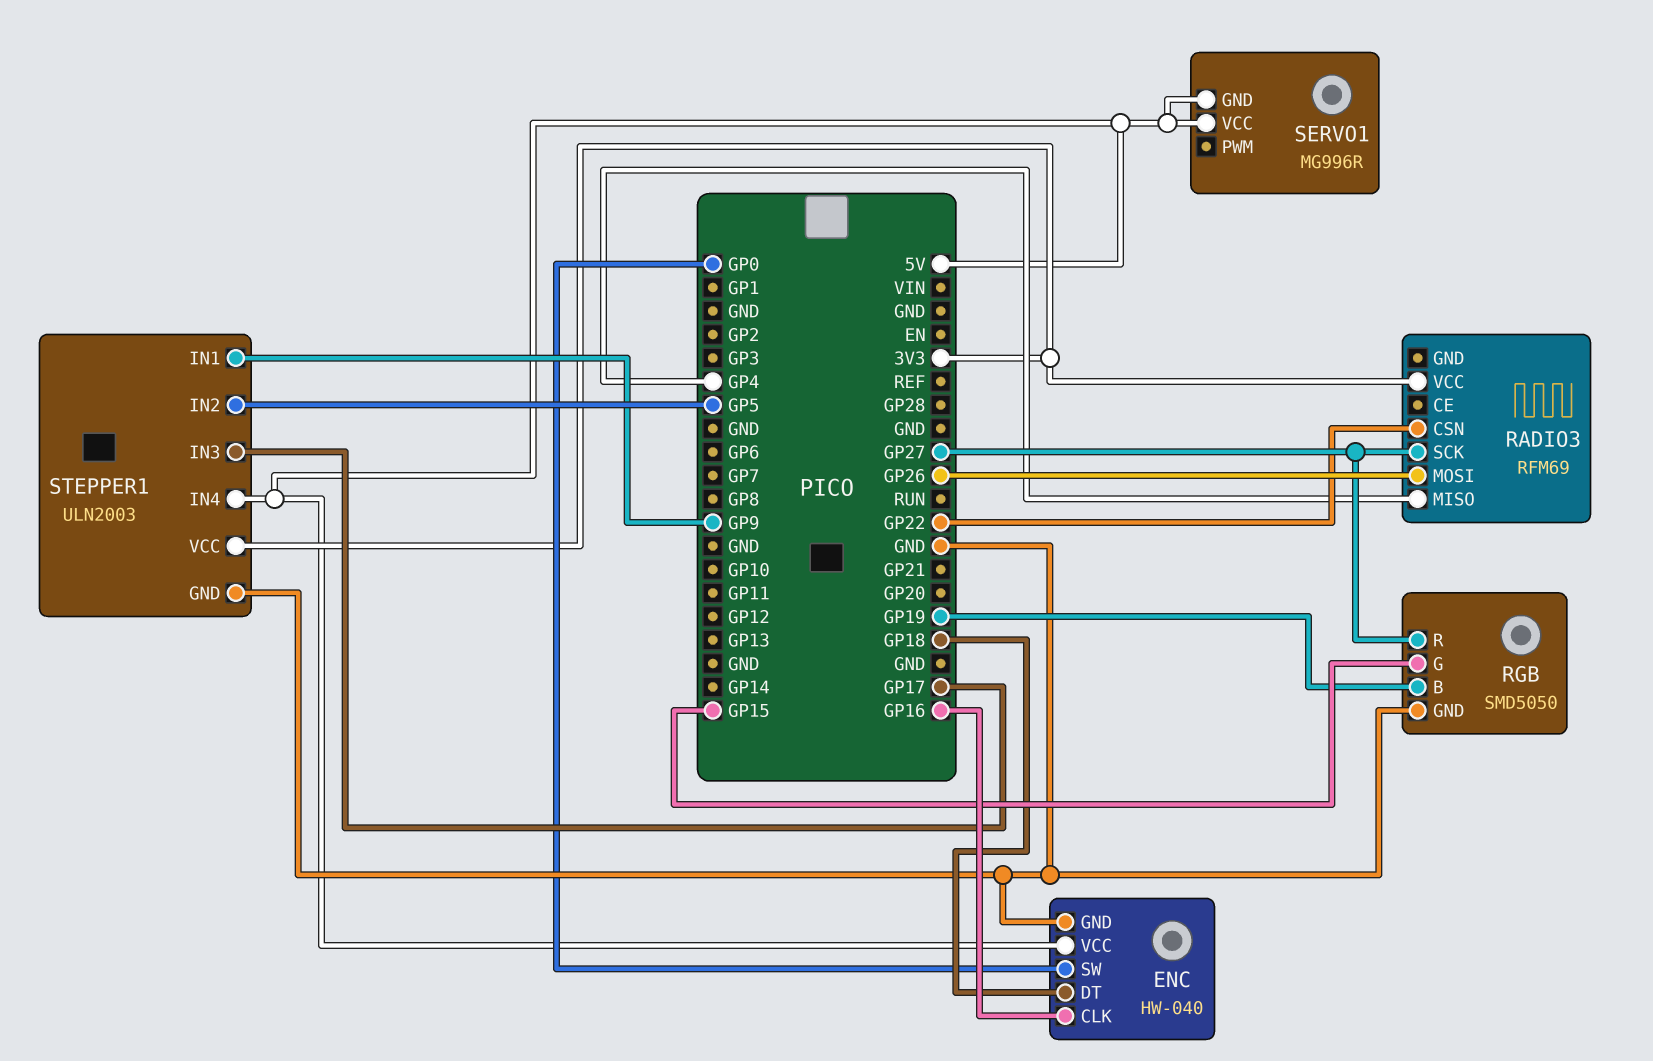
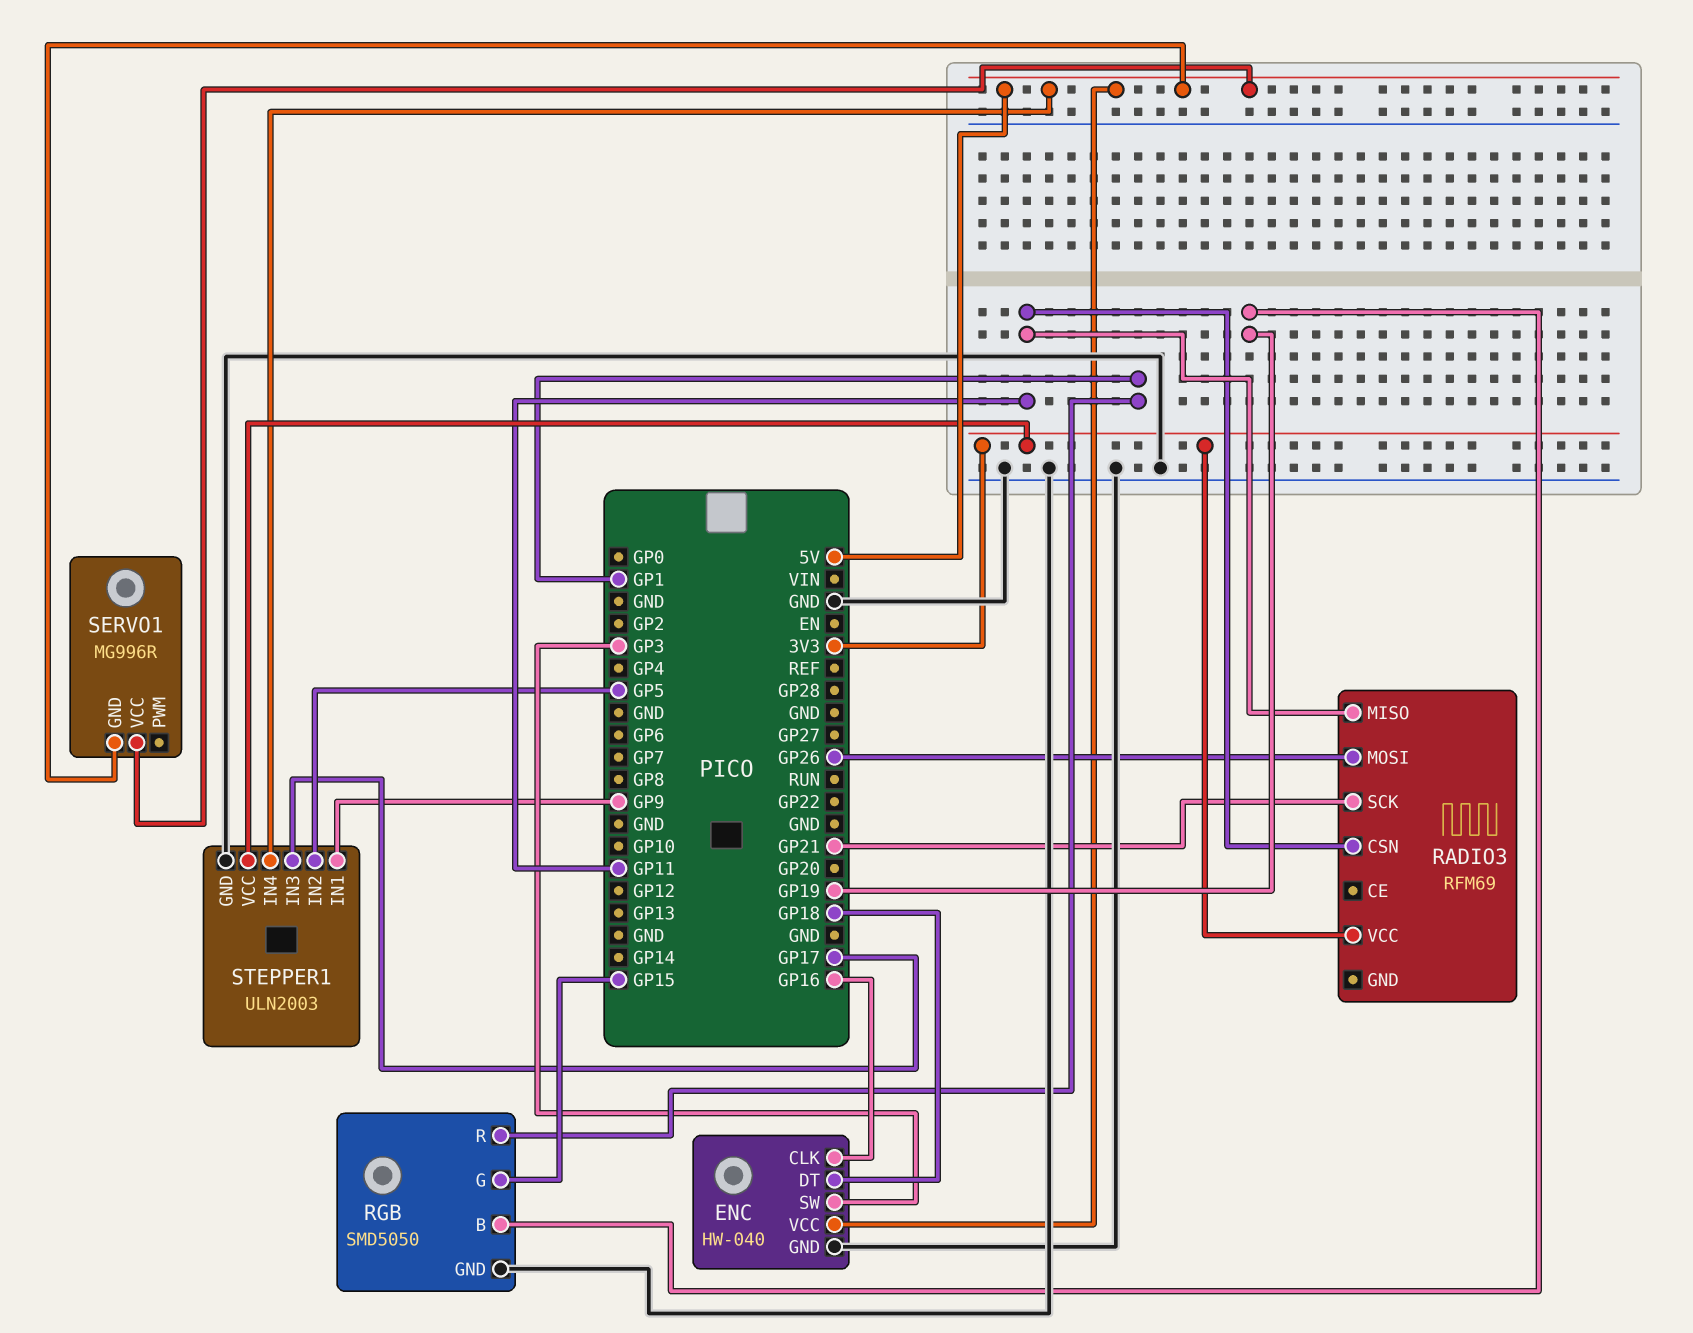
ENC pin SW: GP0 -> GP3
RADIO3 pin CSN: GP22 -> GP11
RADIO3 pin MISO: GP4 -> GP11
RADIO3 pin SCK: GP27 -> GP21
RGB pin R: GP27 -> GP1

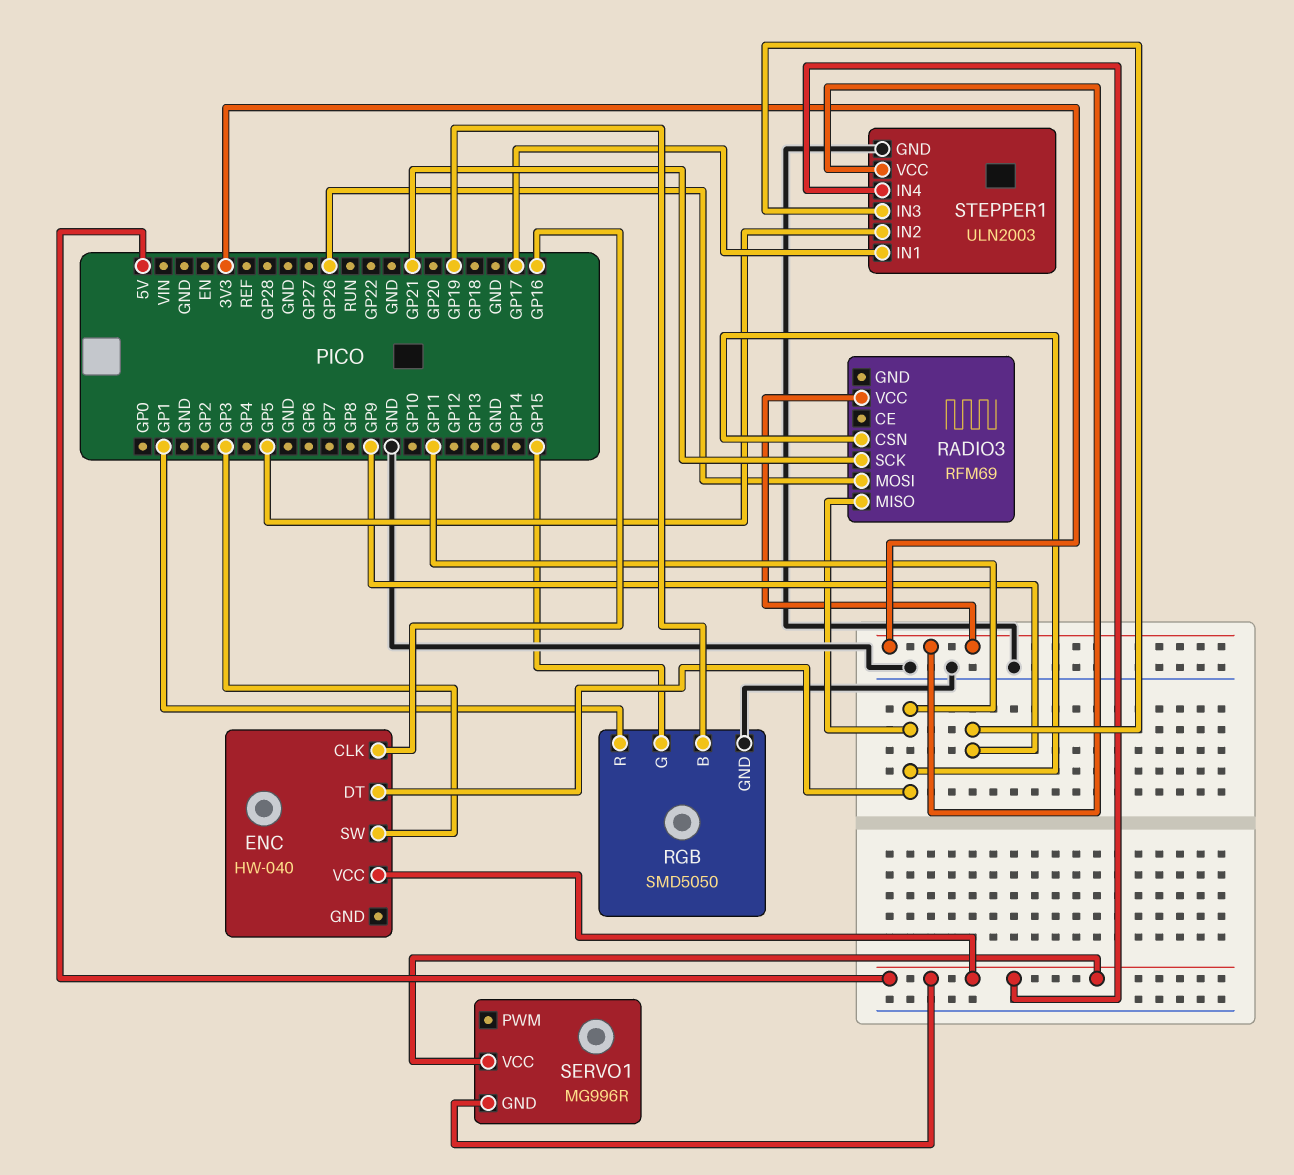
ENC pin DT: GP18 -> GP11
ENC pin GND: GND -> none
STEPPER1 pin IN1: GP9 -> GP17
STEPPER1 pin IN3: GP17 -> GP9

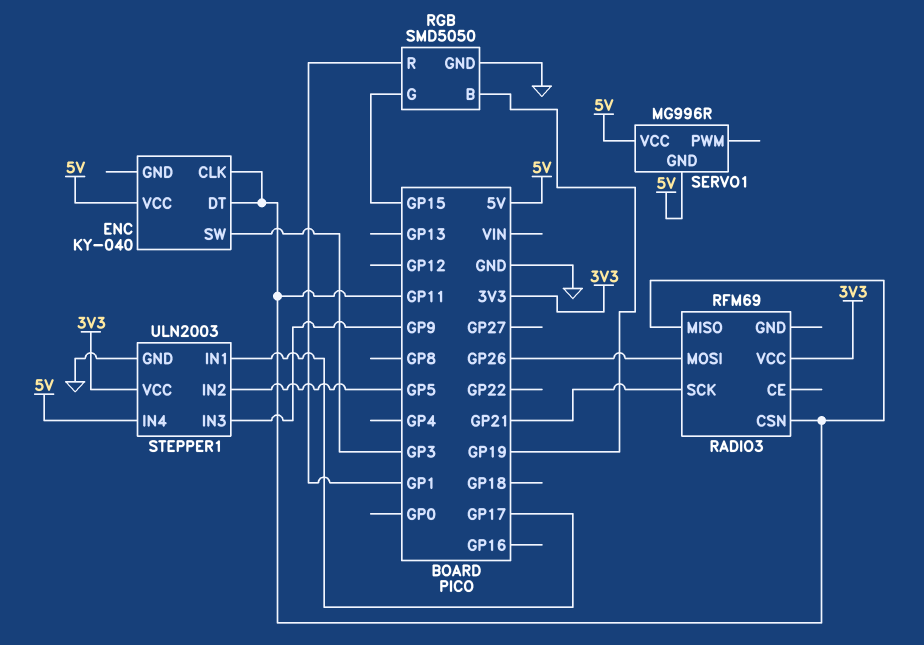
ENC: HW-040 -> KY-040
ENC pin CLK: GP16 -> GP11

